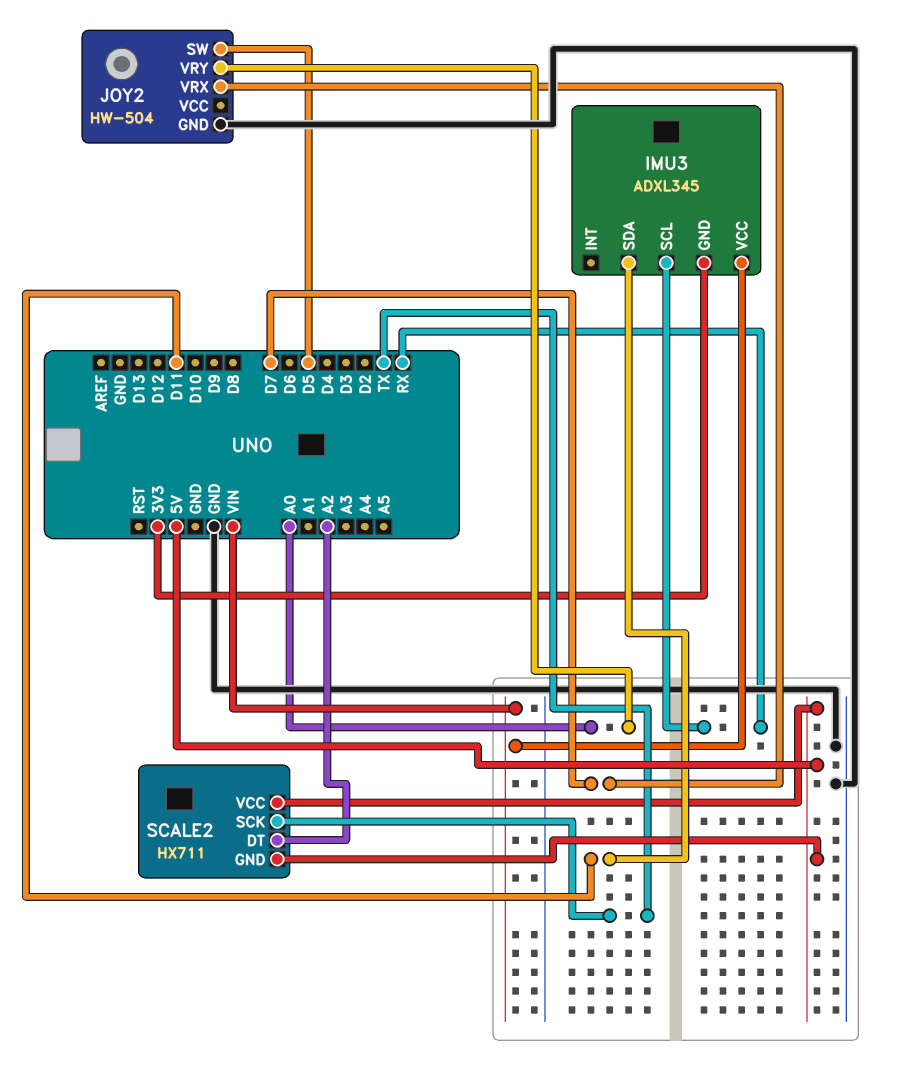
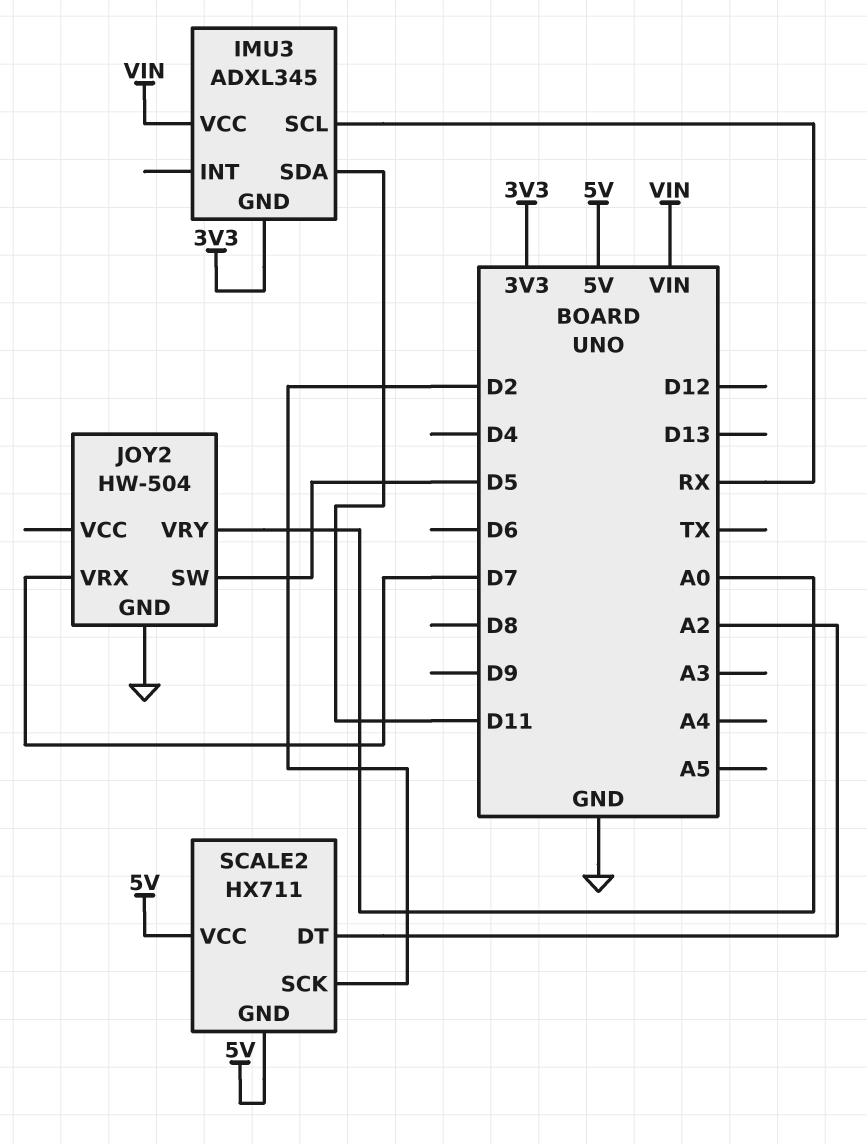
SCALE2 pin SCK: TX -> D2

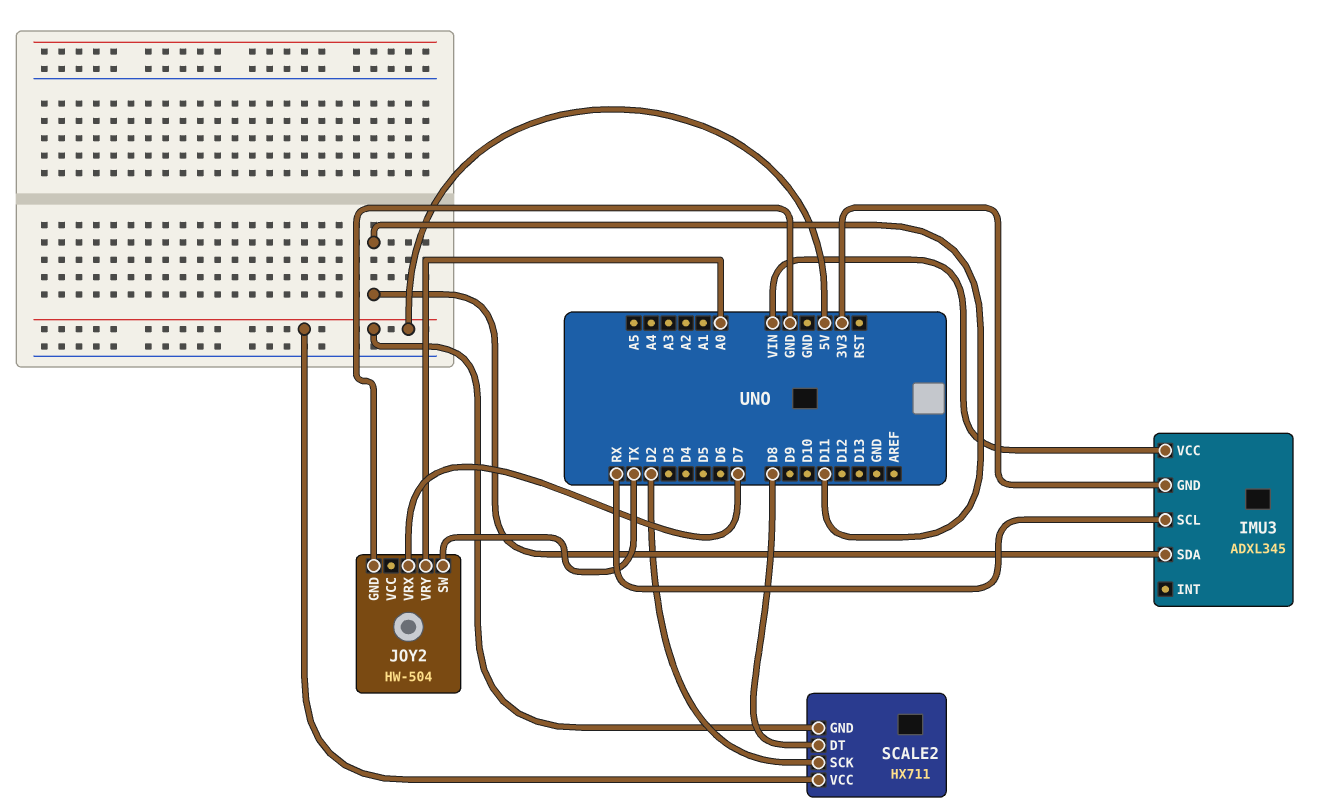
JOY2 pin SW: D5 -> TX
SCALE2 pin DT: A2 -> D8

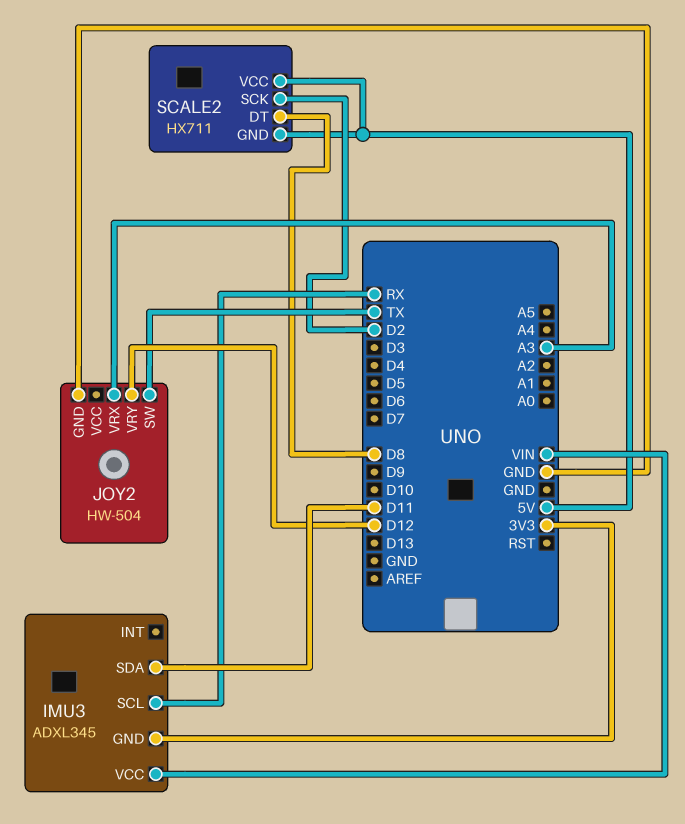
JOY2 pin VRX: D7 -> A3
JOY2 pin VRY: A0 -> D12

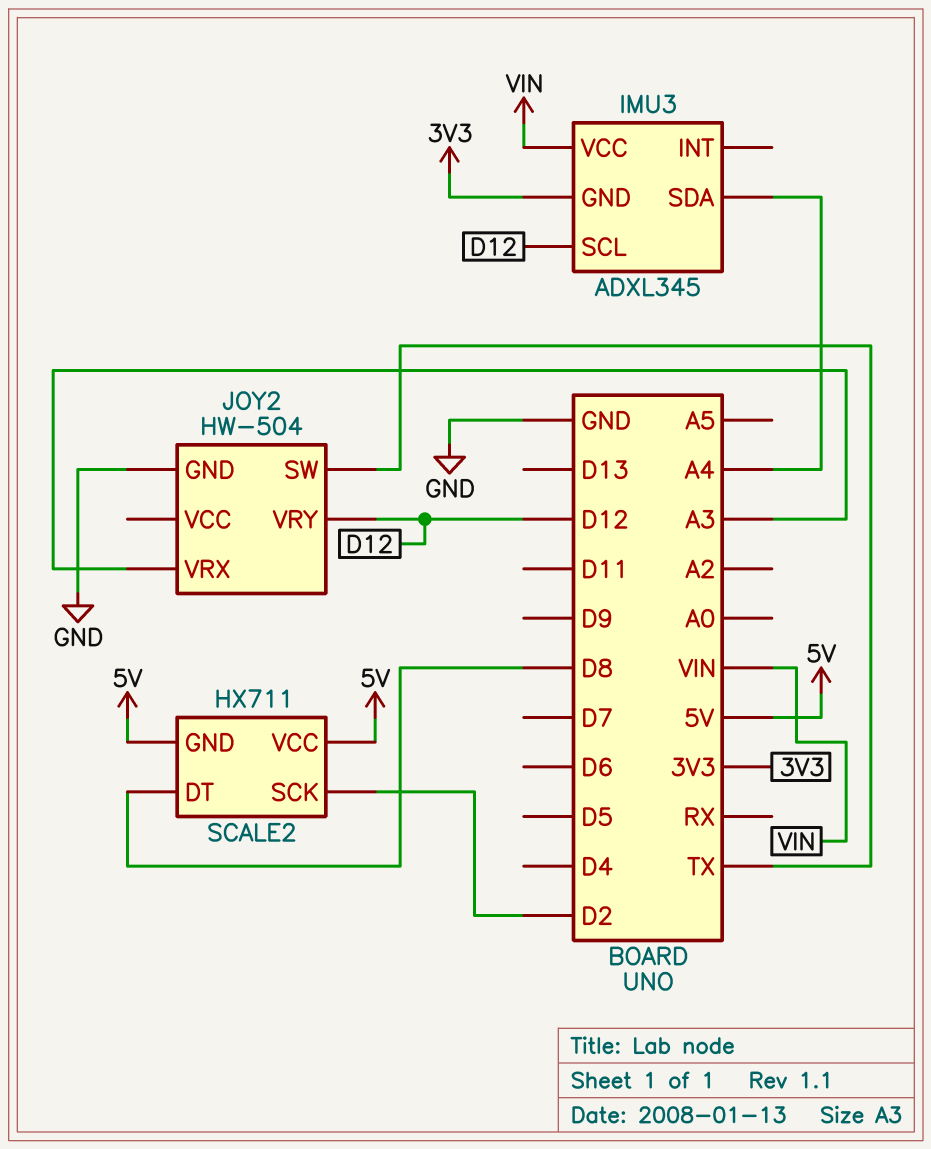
IMU3 pin SCL: RX -> D12
IMU3 pin SDA: D11 -> A4

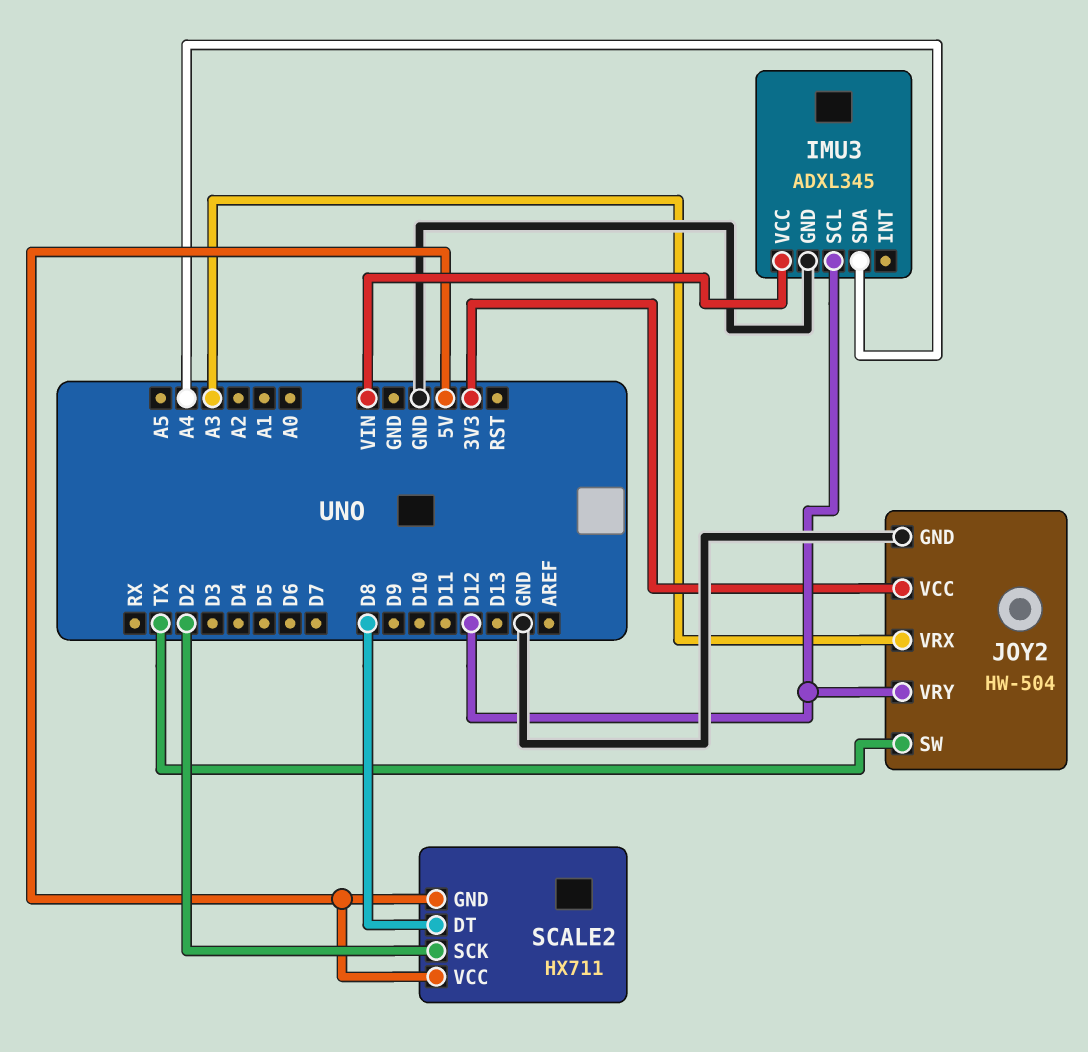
IMU3 pin GND: 3V3 -> GND
JOY2 pin VCC: none -> 3V3

